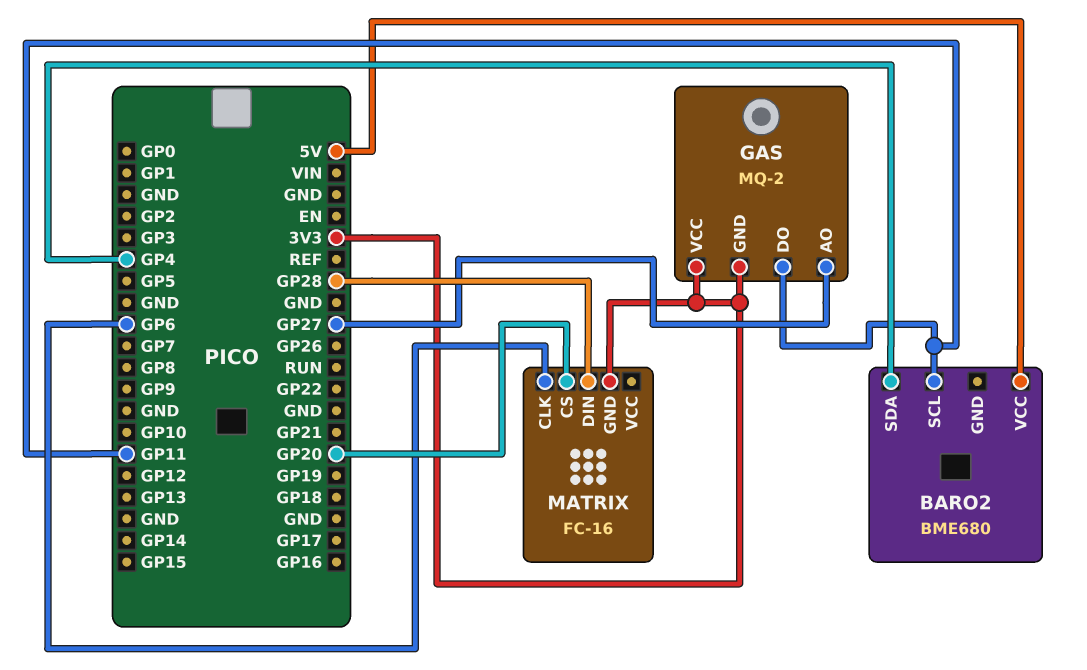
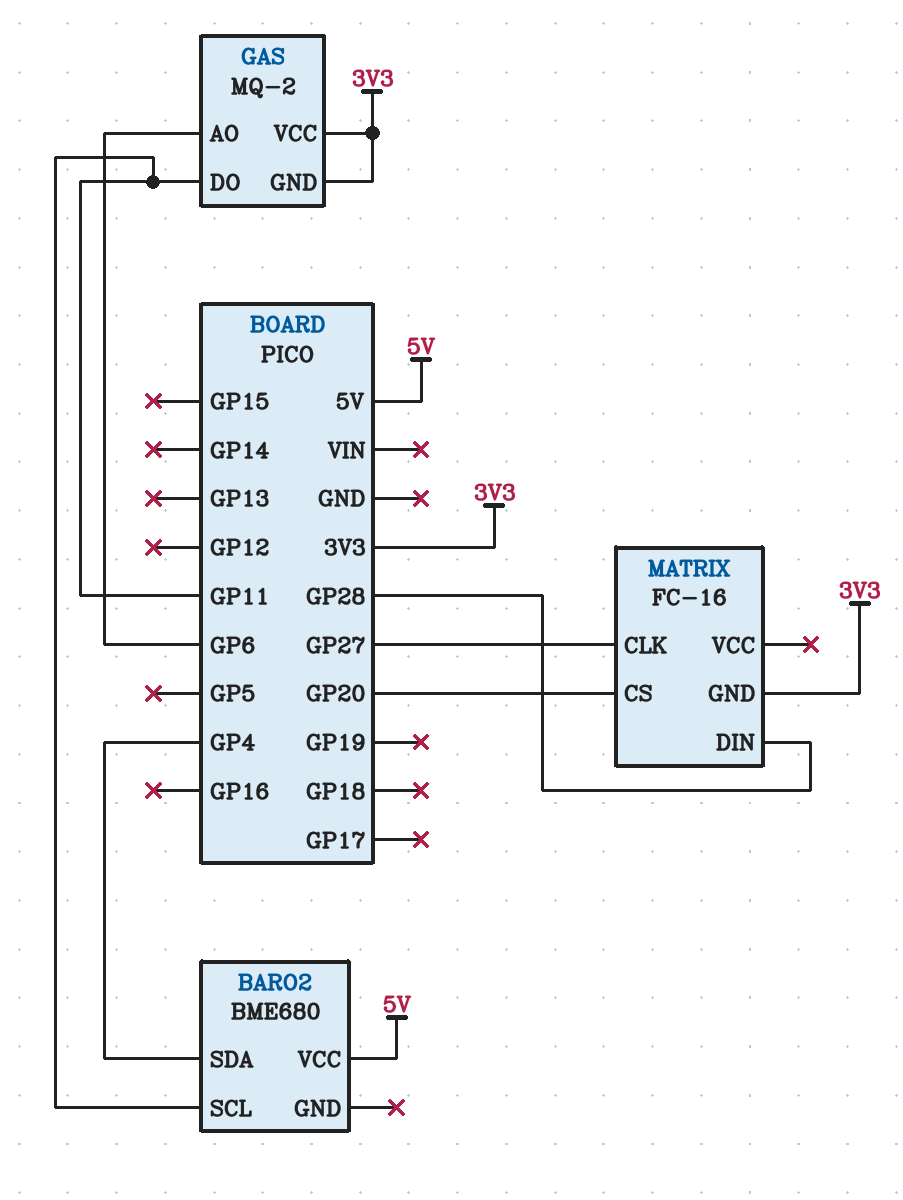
GAS pin AO: GP27 -> GP6
MATRIX pin CLK: GP6 -> GP27

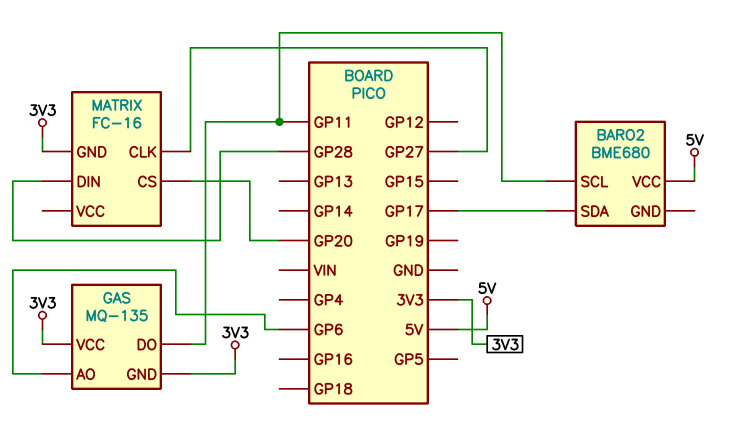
BARO2 pin SDA: GP4 -> GP17
GAS: MQ-2 -> MQ-135

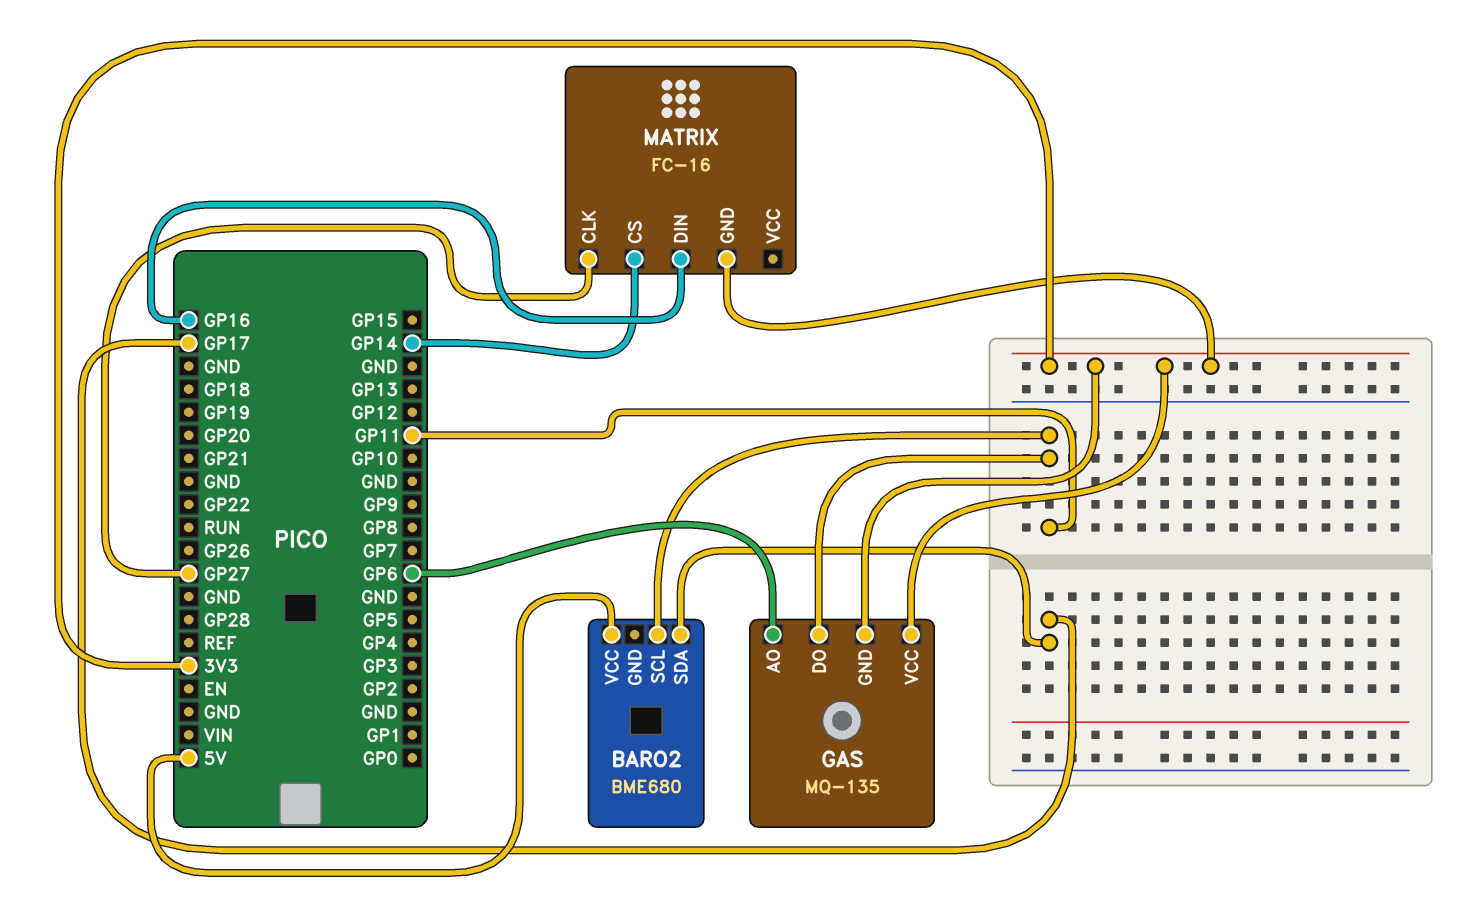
MATRIX pin CS: GP20 -> GP14
MATRIX pin DIN: GP28 -> GP16

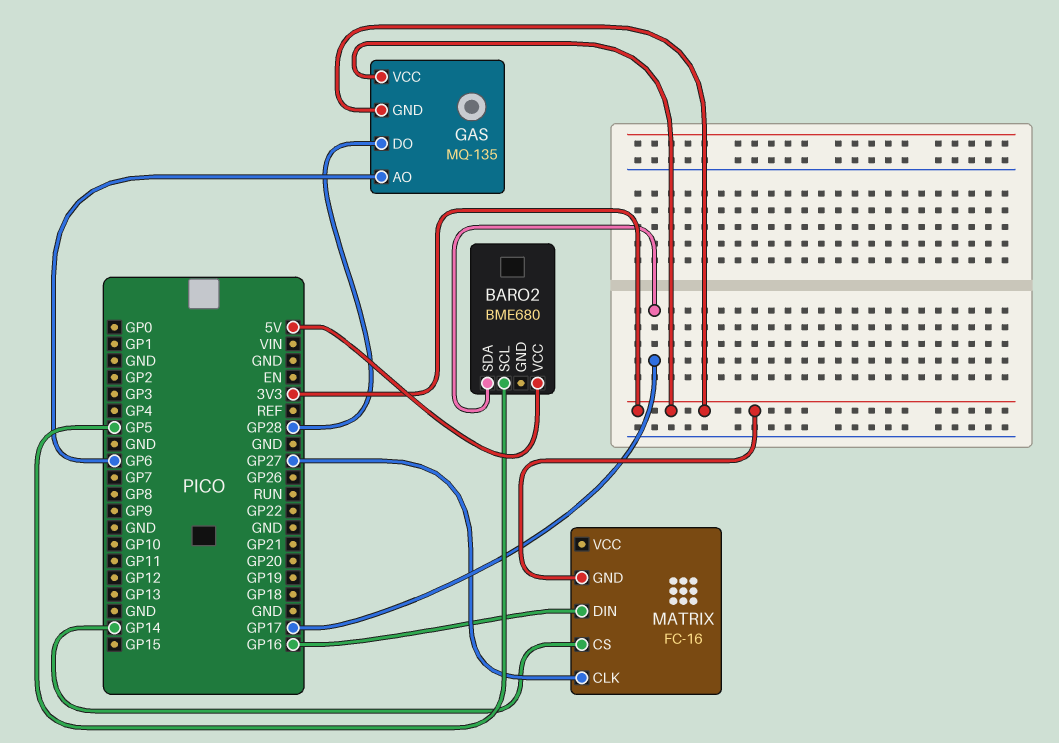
BARO2 pin SCL: GP11 -> GP5
GAS pin DO: GP11 -> GP28

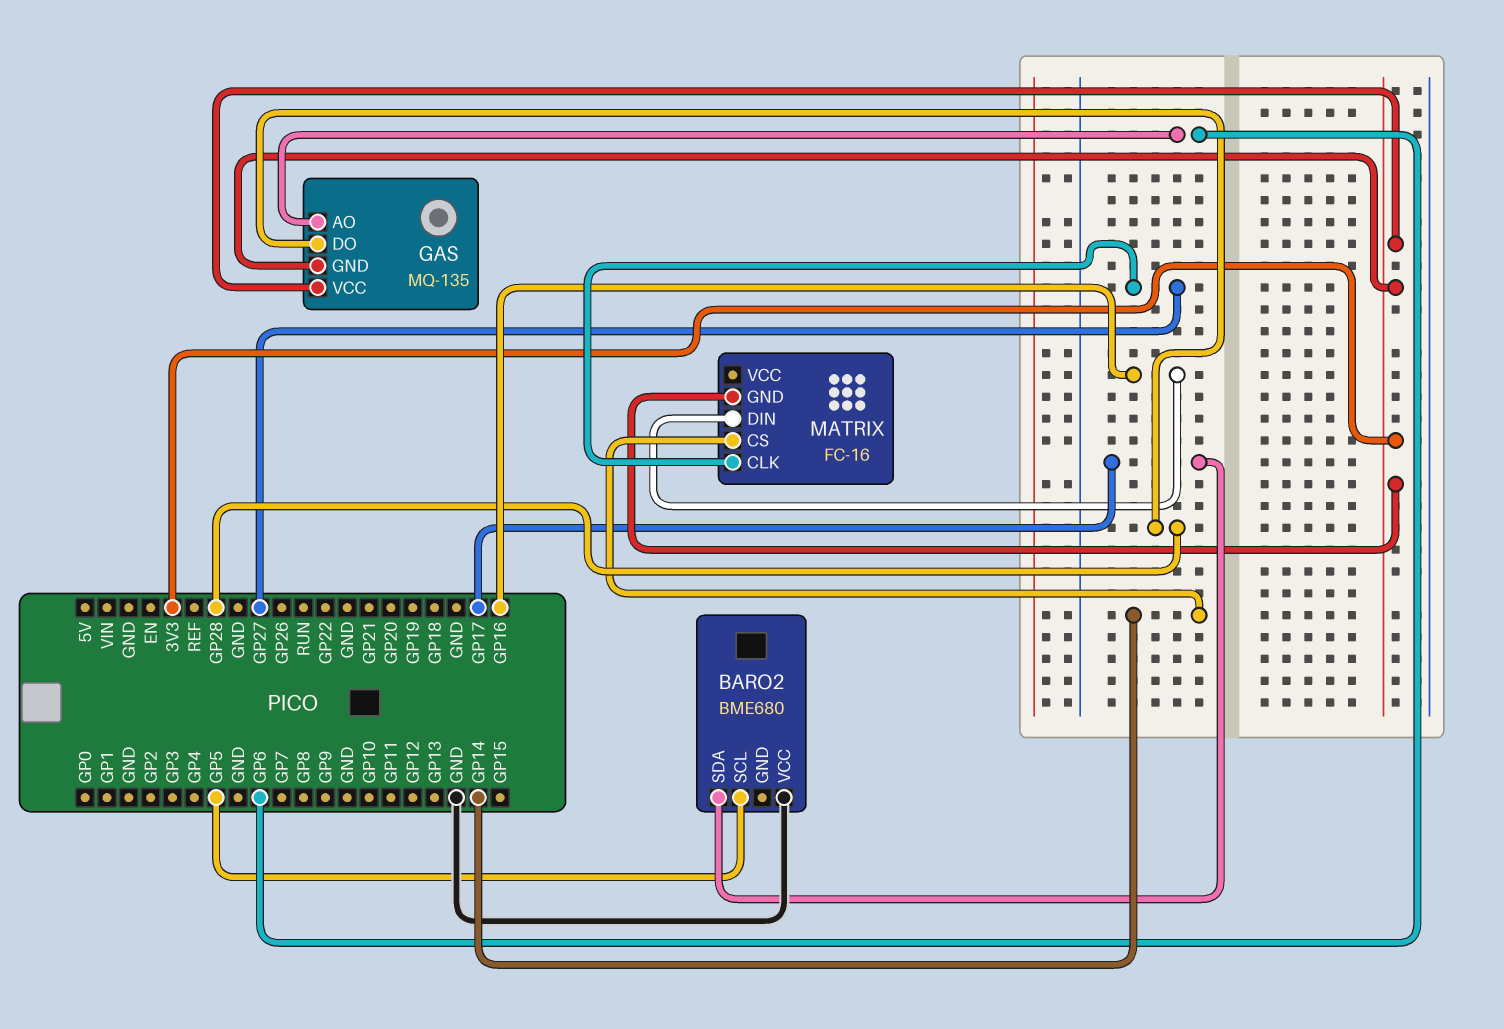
BARO2 pin VCC: 5V -> GND

